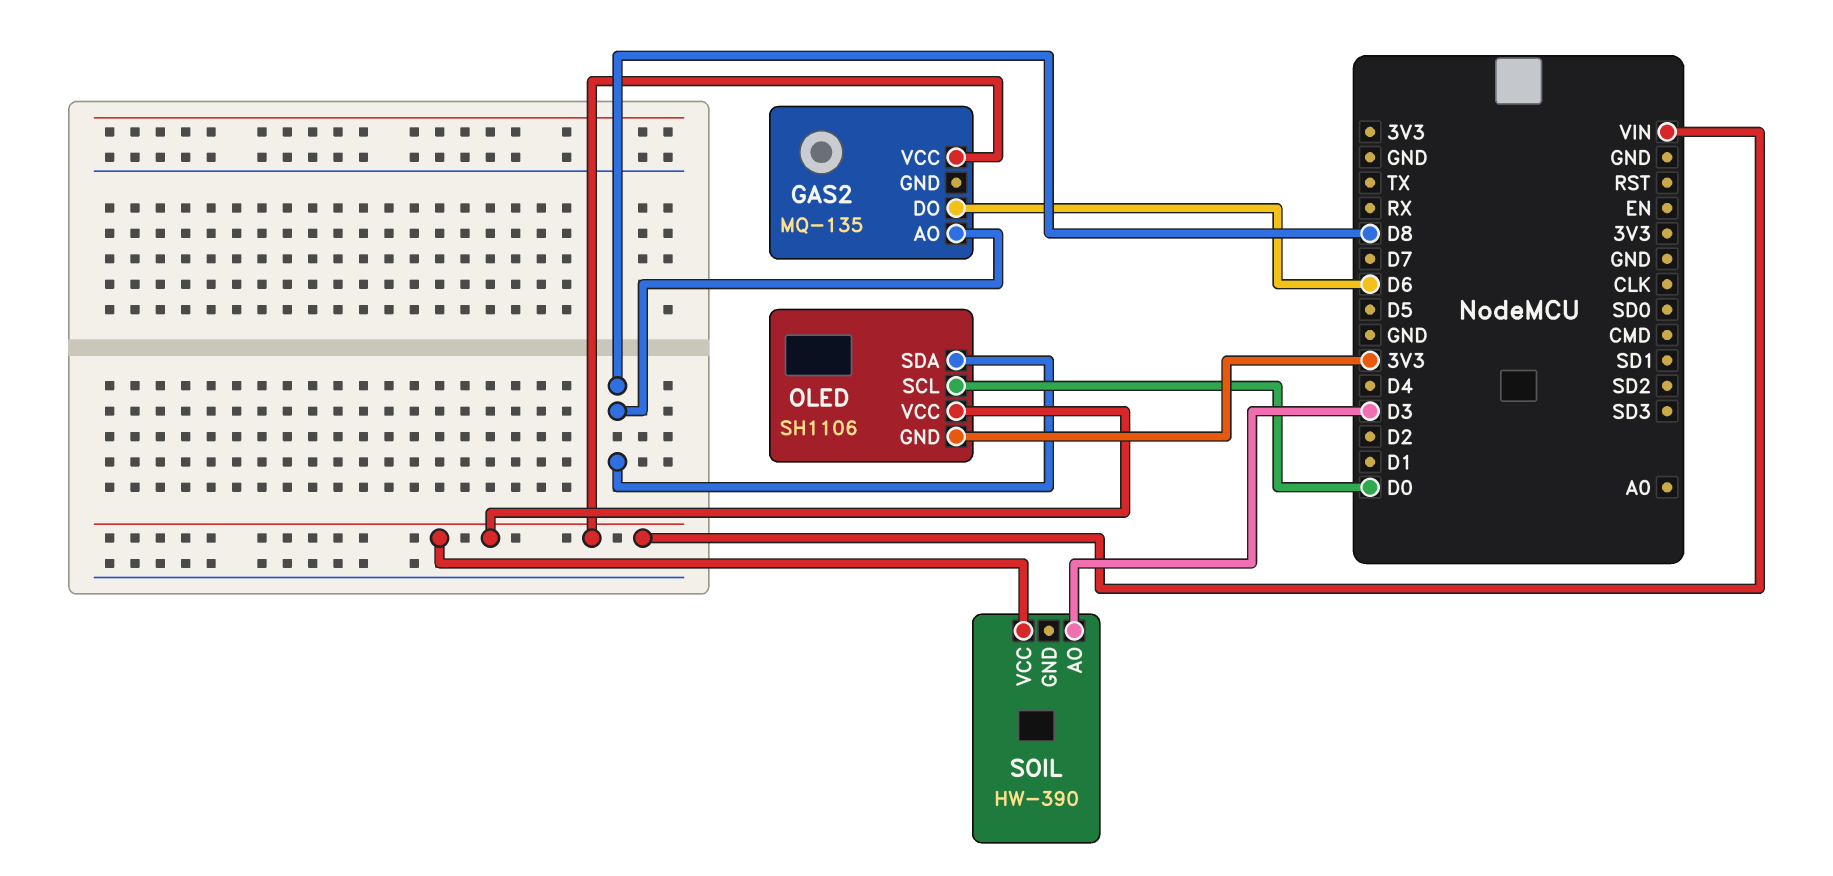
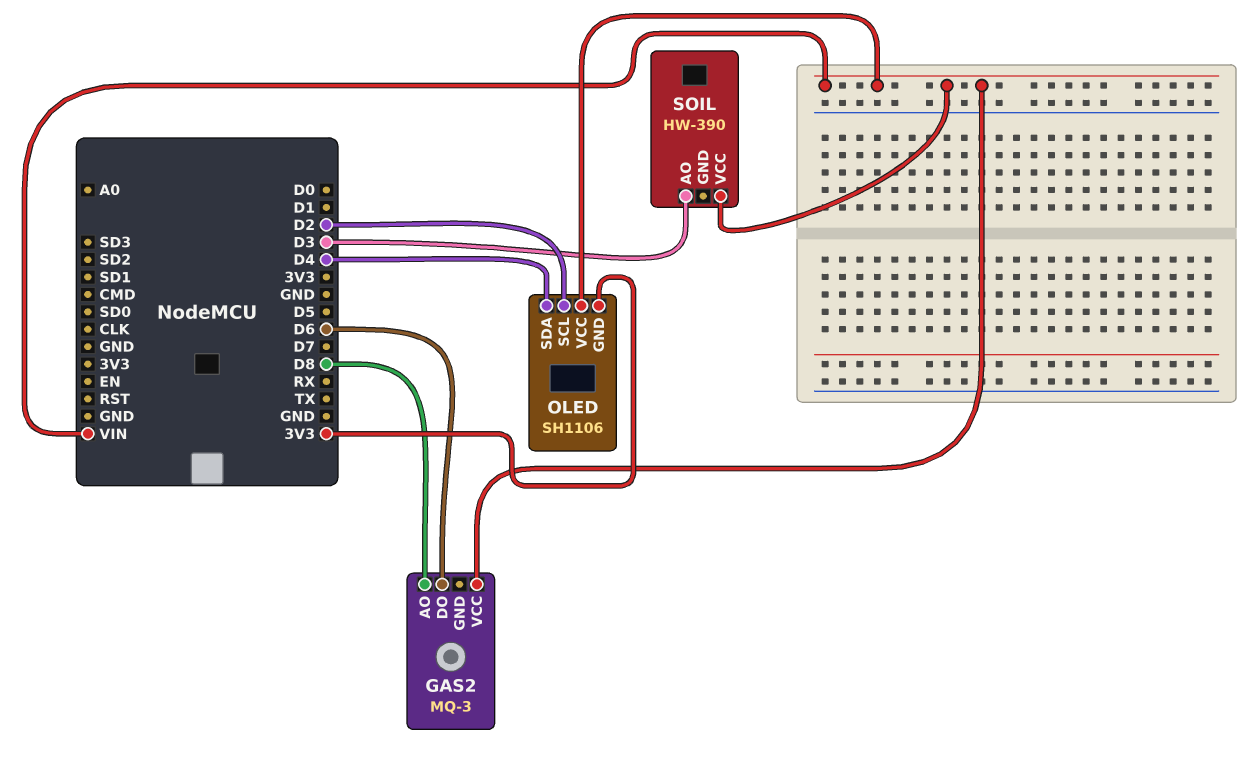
GAS2: MQ-135 -> MQ-3
OLED pin SCL: D0 -> D2
OLED pin SDA: D8 -> D4

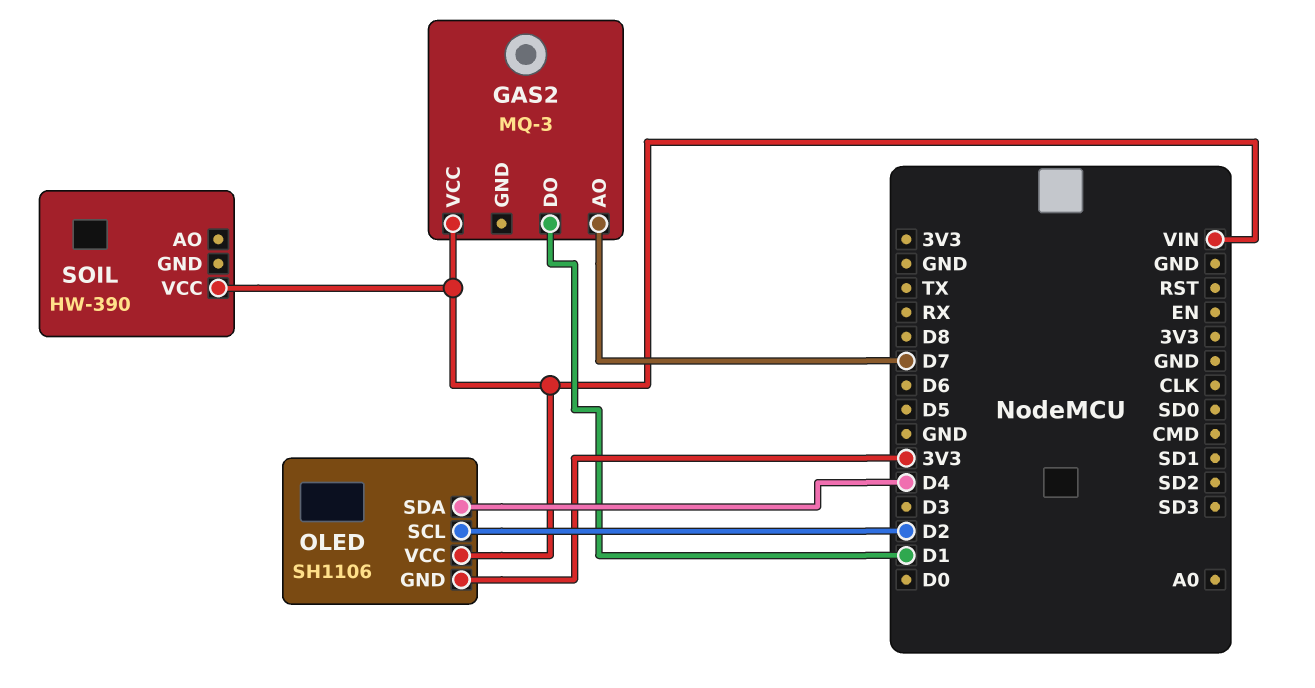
GAS2 pin AO: D8 -> D7
GAS2 pin DO: D6 -> D1
SOIL pin AO: D3 -> none

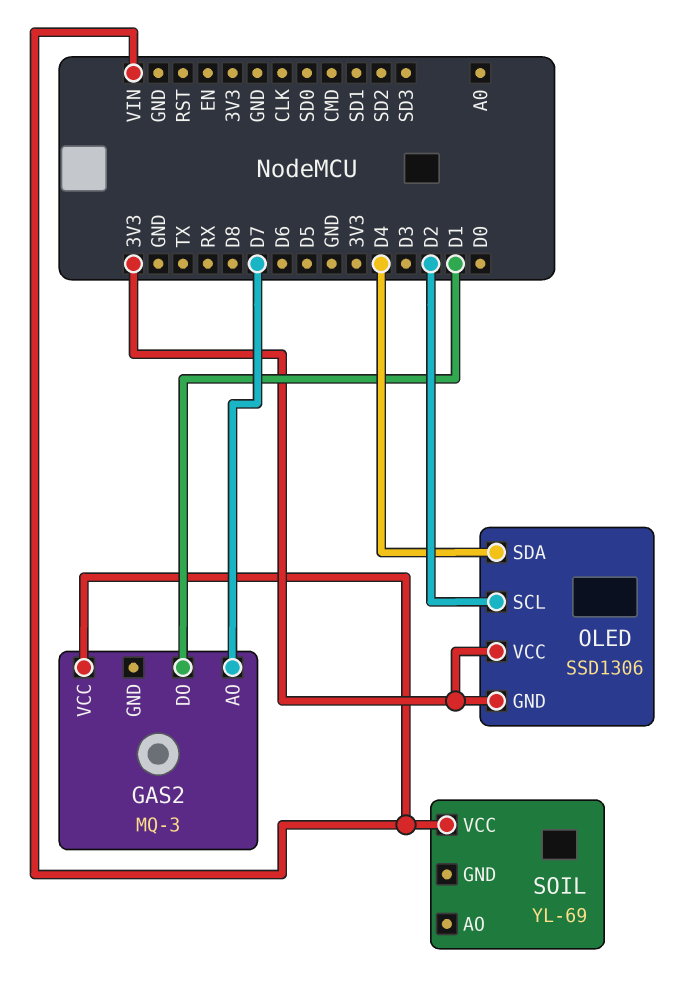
OLED: SH1106 -> SSD1306
OLED pin VCC: VIN -> 3V3
SOIL: HW-390 -> YL-69

